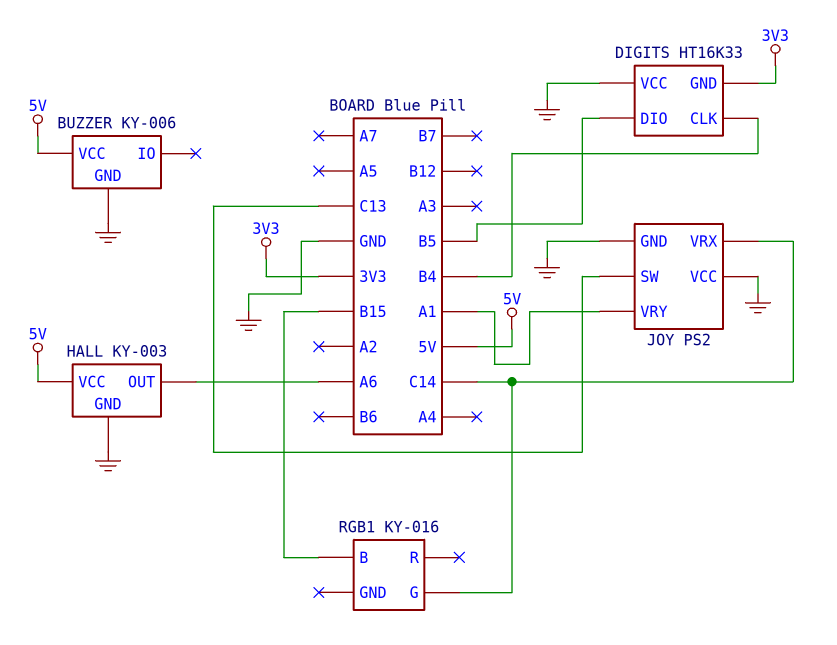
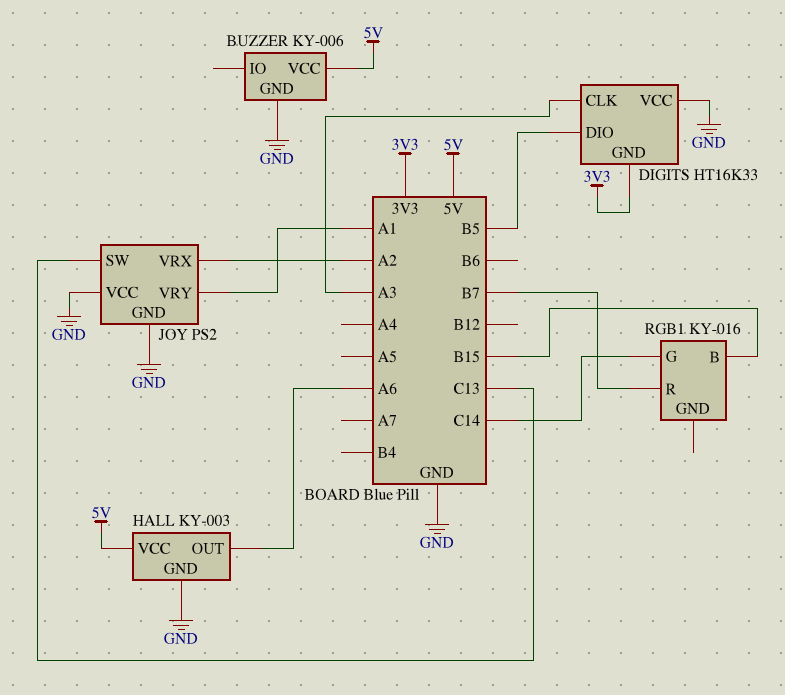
DIGITS pin CLK: B4 -> A3
JOY pin VRX: C14 -> A2
RGB1 pin R: none -> B7

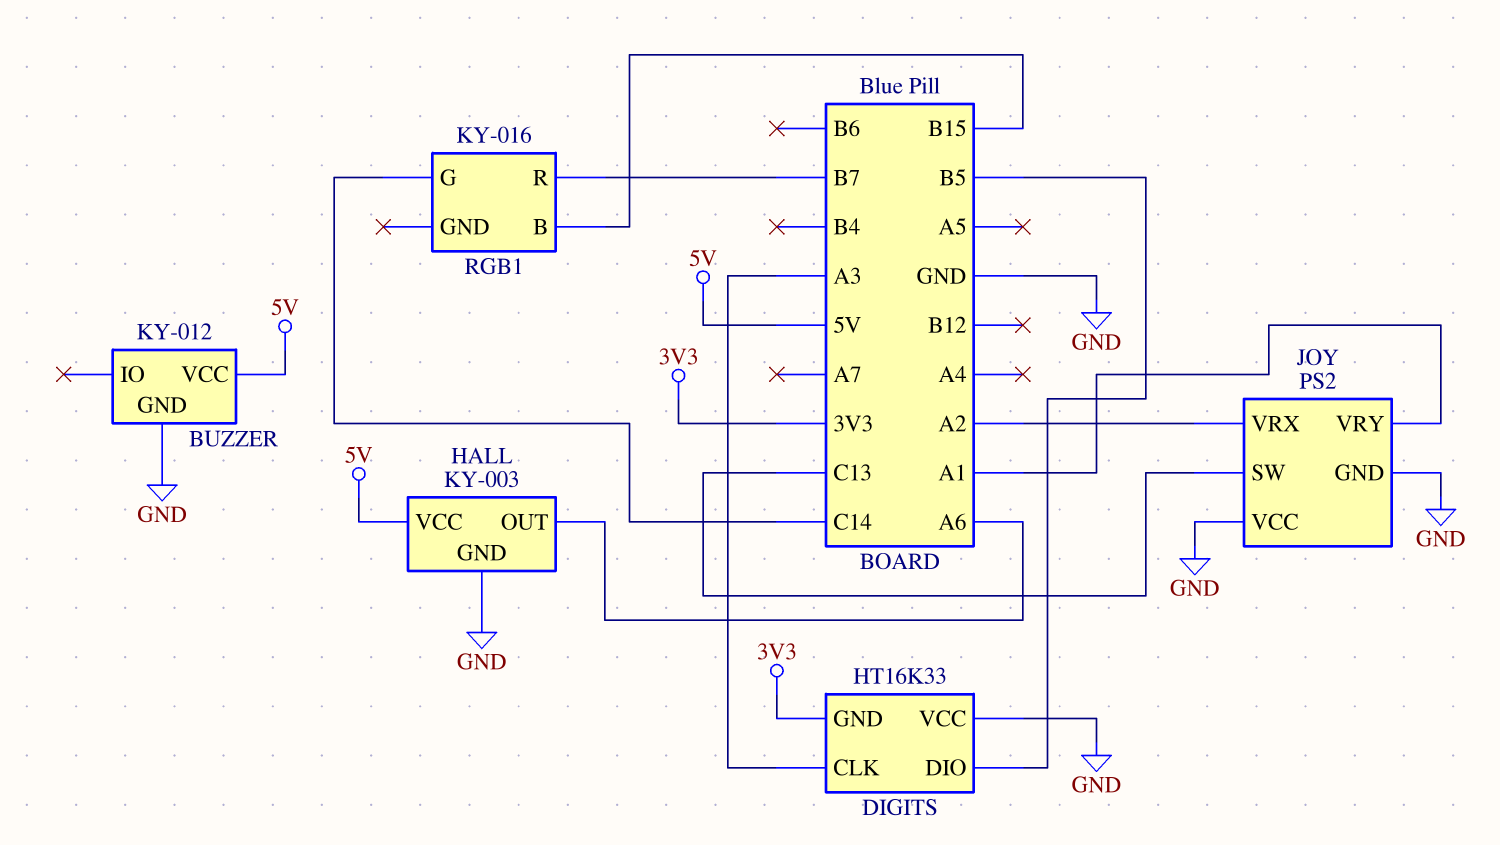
BUZZER: KY-006 -> KY-012

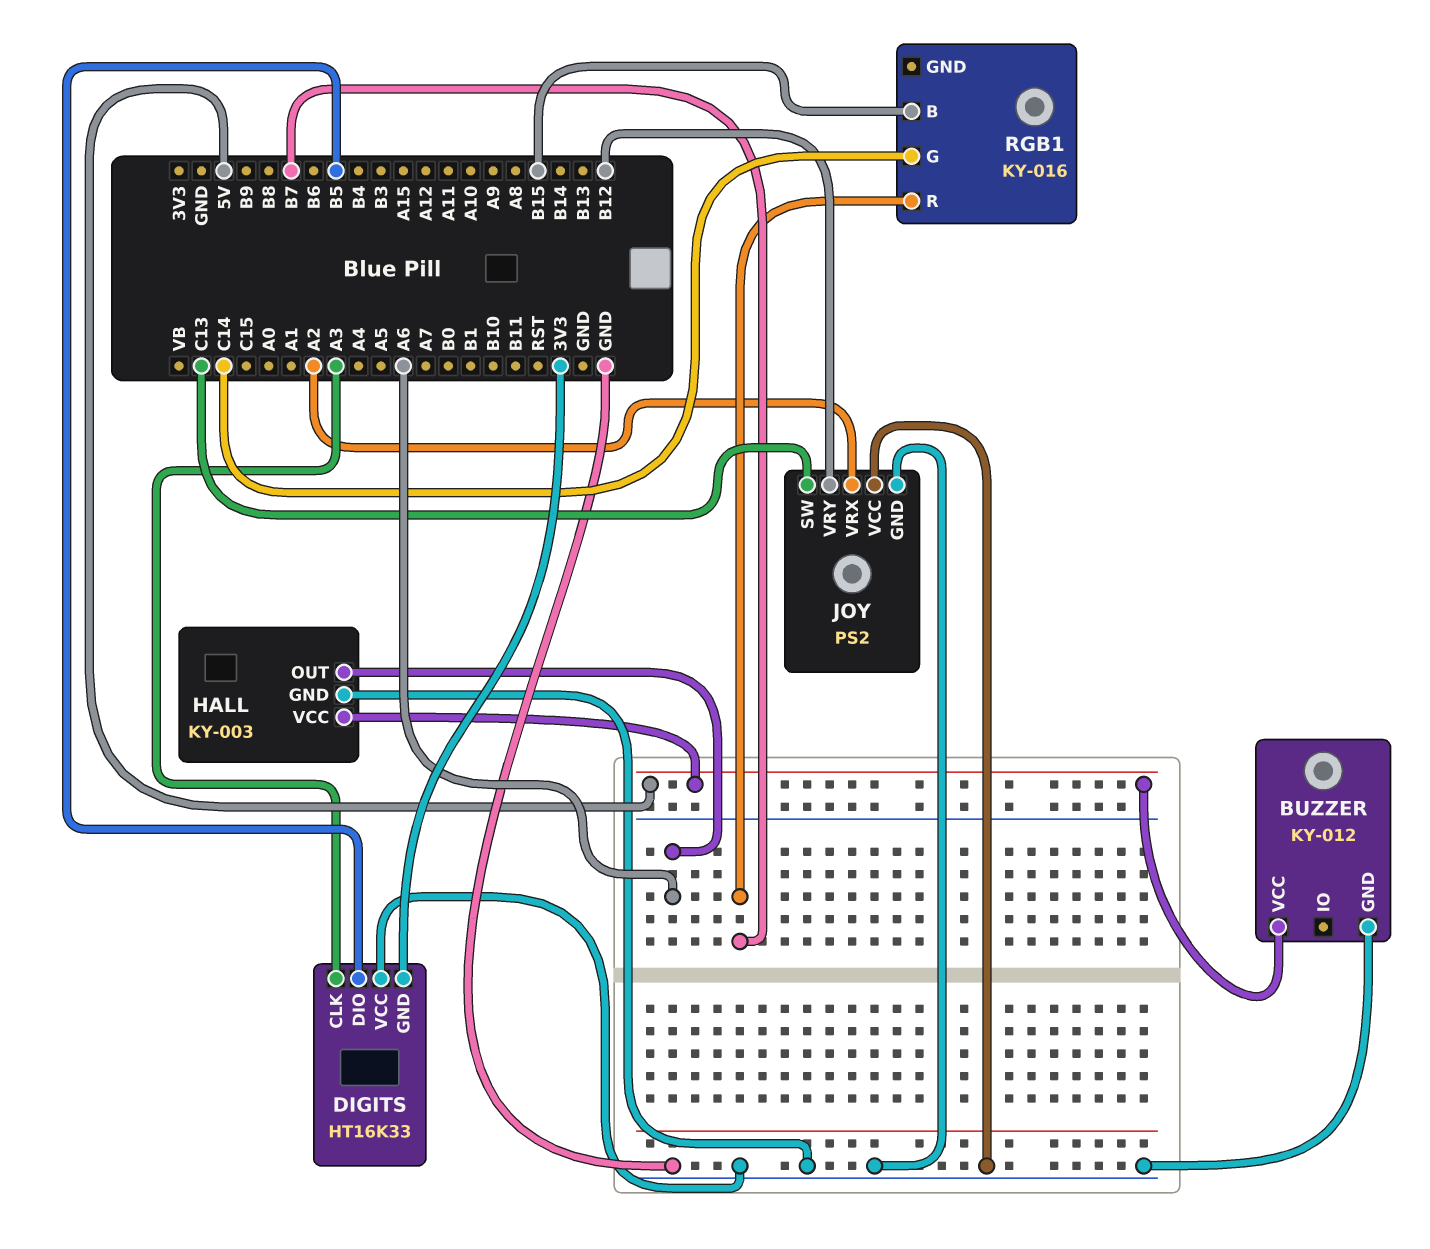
JOY pin VRY: A1 -> B12

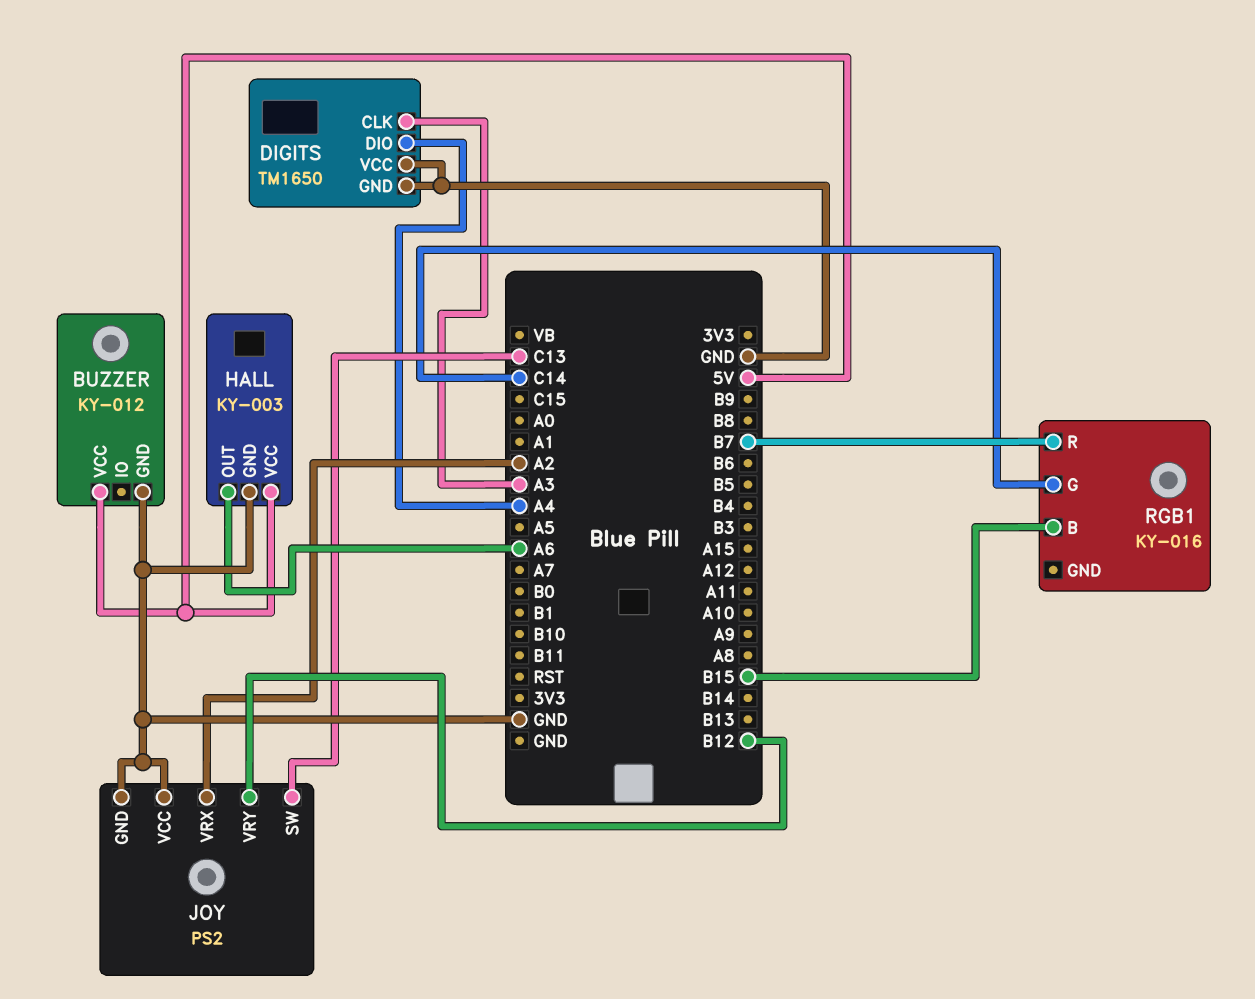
DIGITS: HT16K33 -> TM1650
DIGITS pin DIO: B5 -> A4
DIGITS pin GND: 3V3 -> GND

